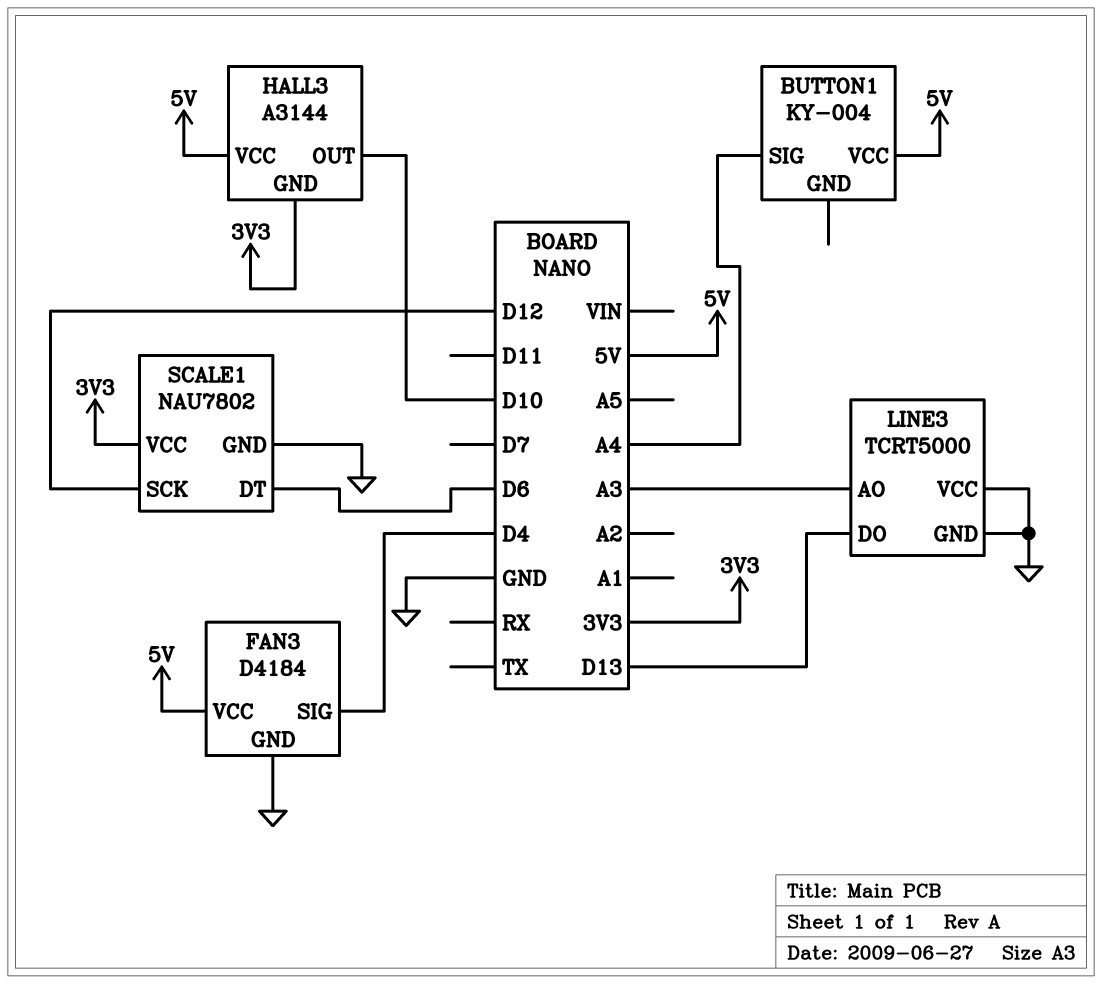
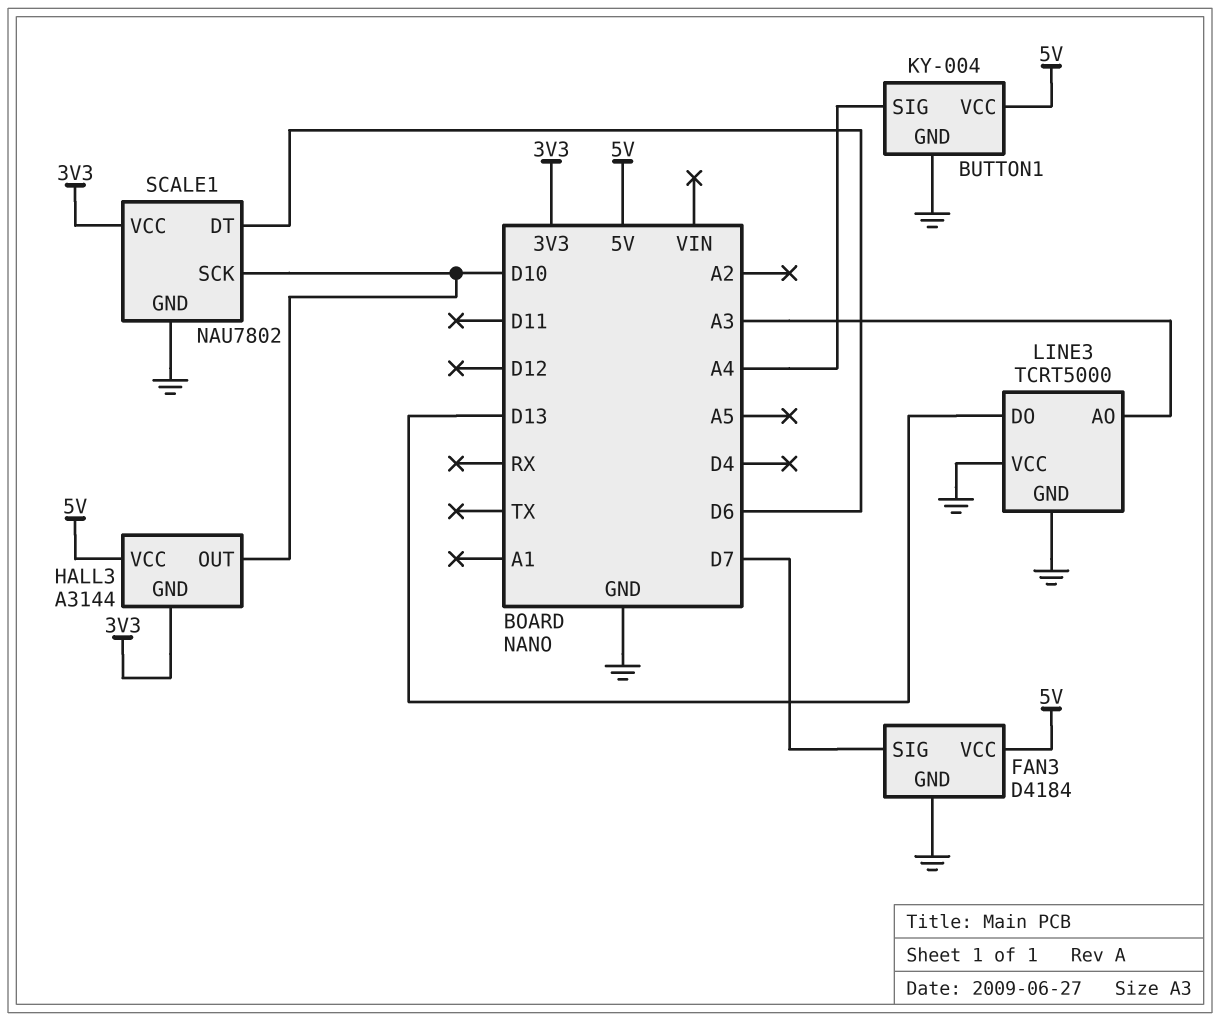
BUTTON1 pin GND: none -> GND
FAN3 pin SIG: D4 -> D7
SCALE1 pin SCK: D12 -> D10

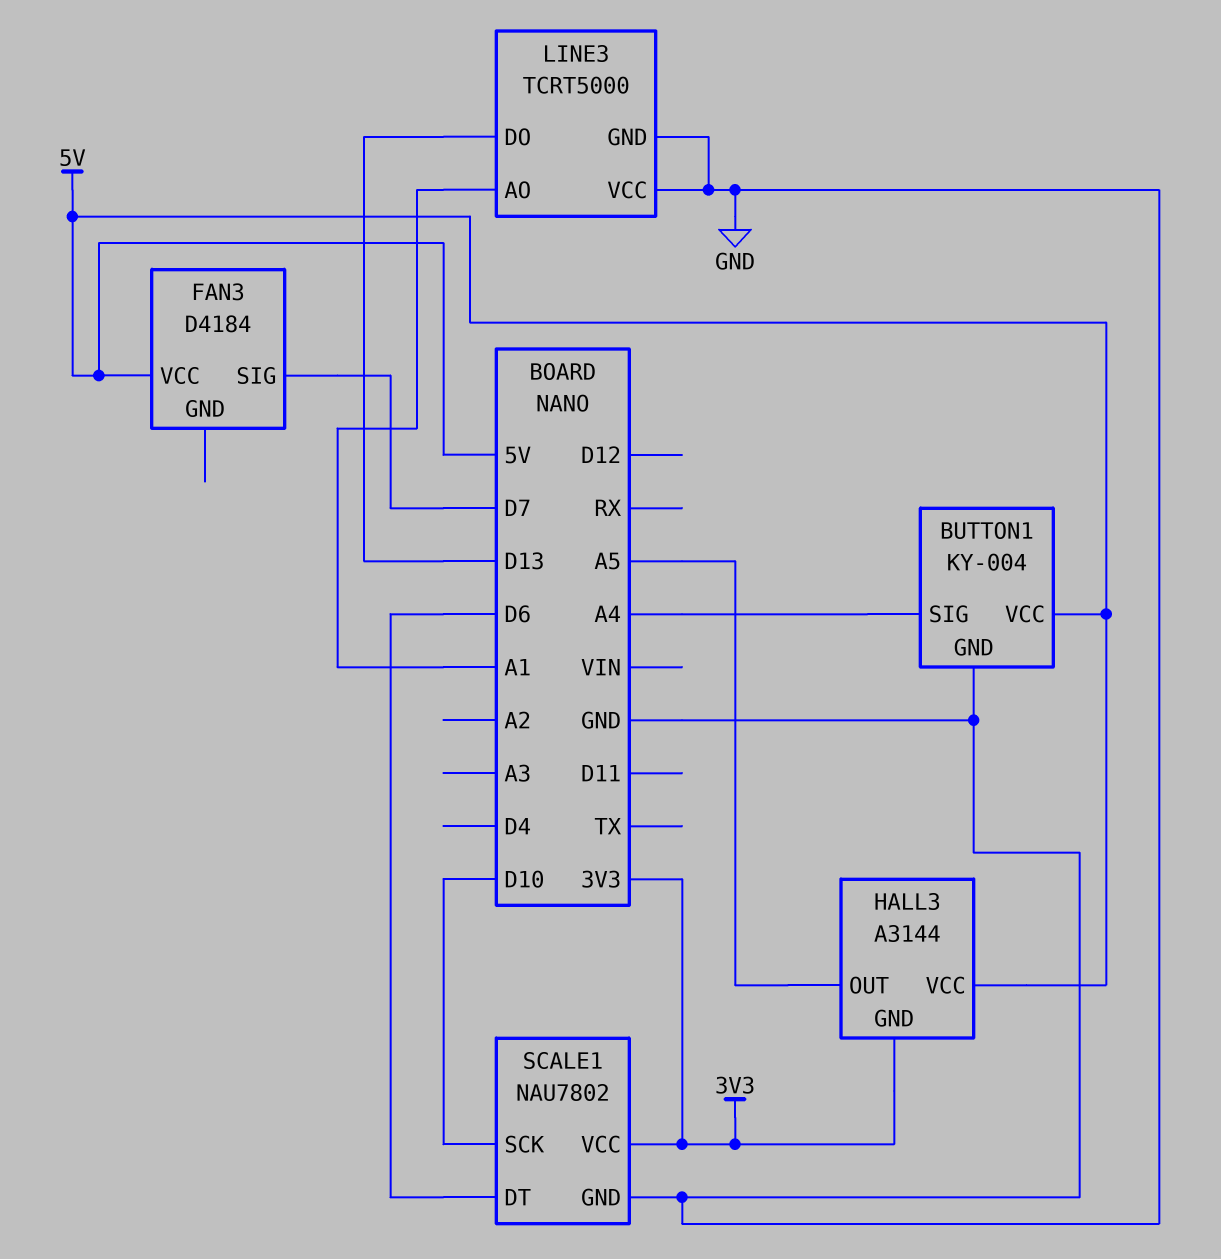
FAN3 pin GND: GND -> none
HALL3 pin OUT: D10 -> A5
LINE3 pin AO: A3 -> A1

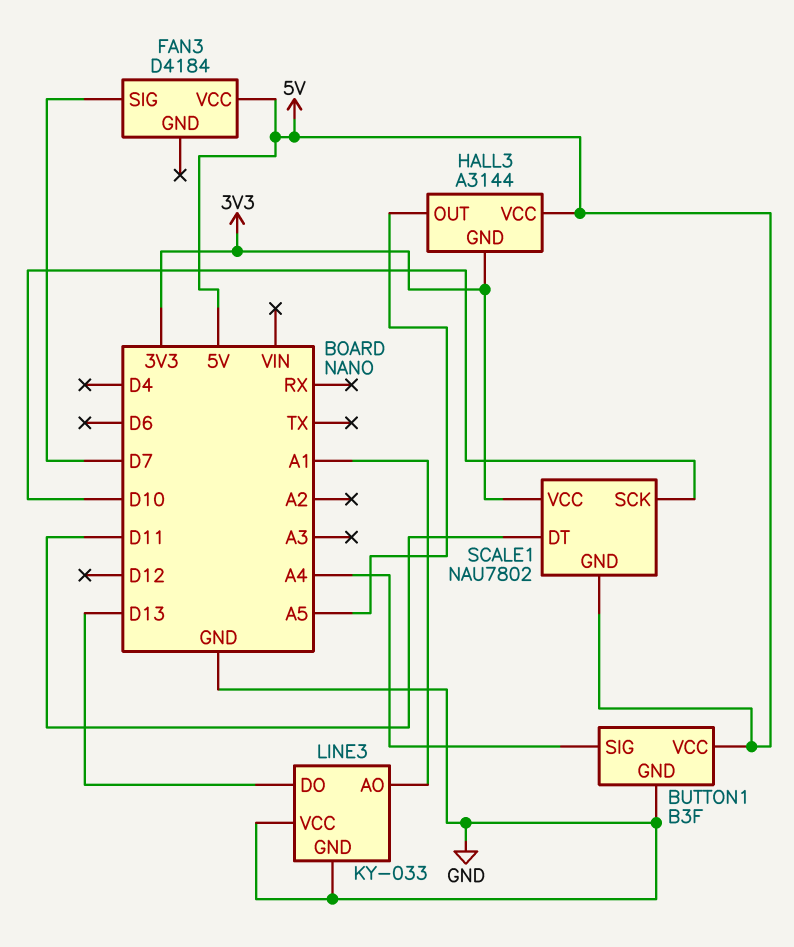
BUTTON1: KY-004 -> B3F
LINE3: TCRT5000 -> KY-033
SCALE1 pin DT: D6 -> D11
SCALE1 pin GND: GND -> 5V

